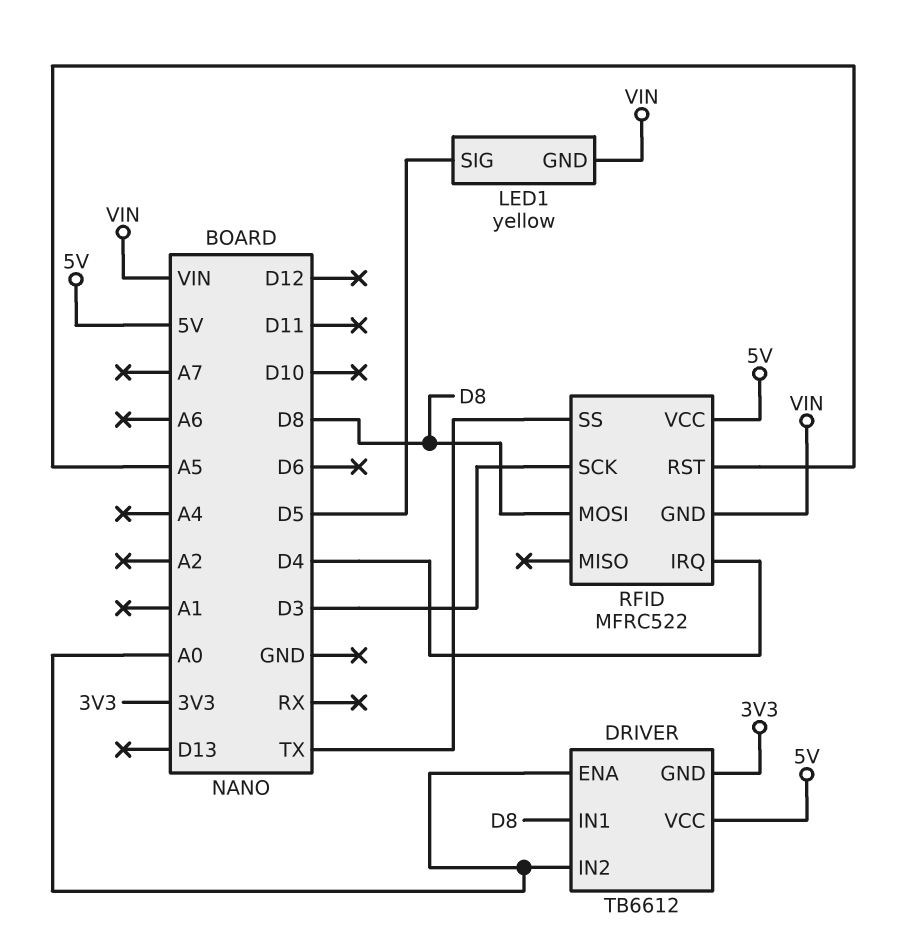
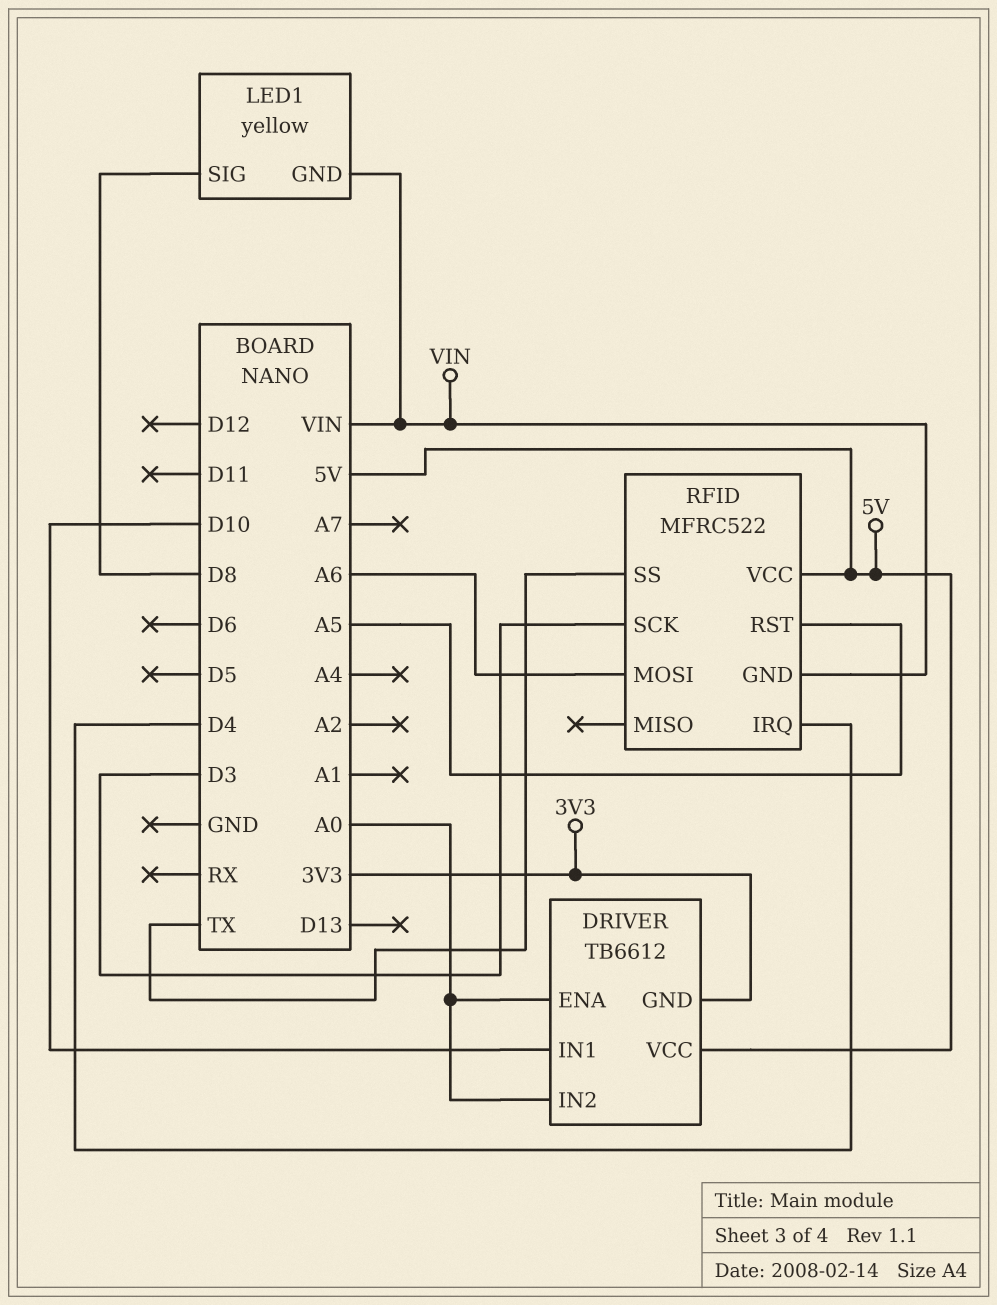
DRIVER pin IN1: D8 -> D10
LED1 pin SIG: D5 -> D8
RFID pin MOSI: D8 -> A6

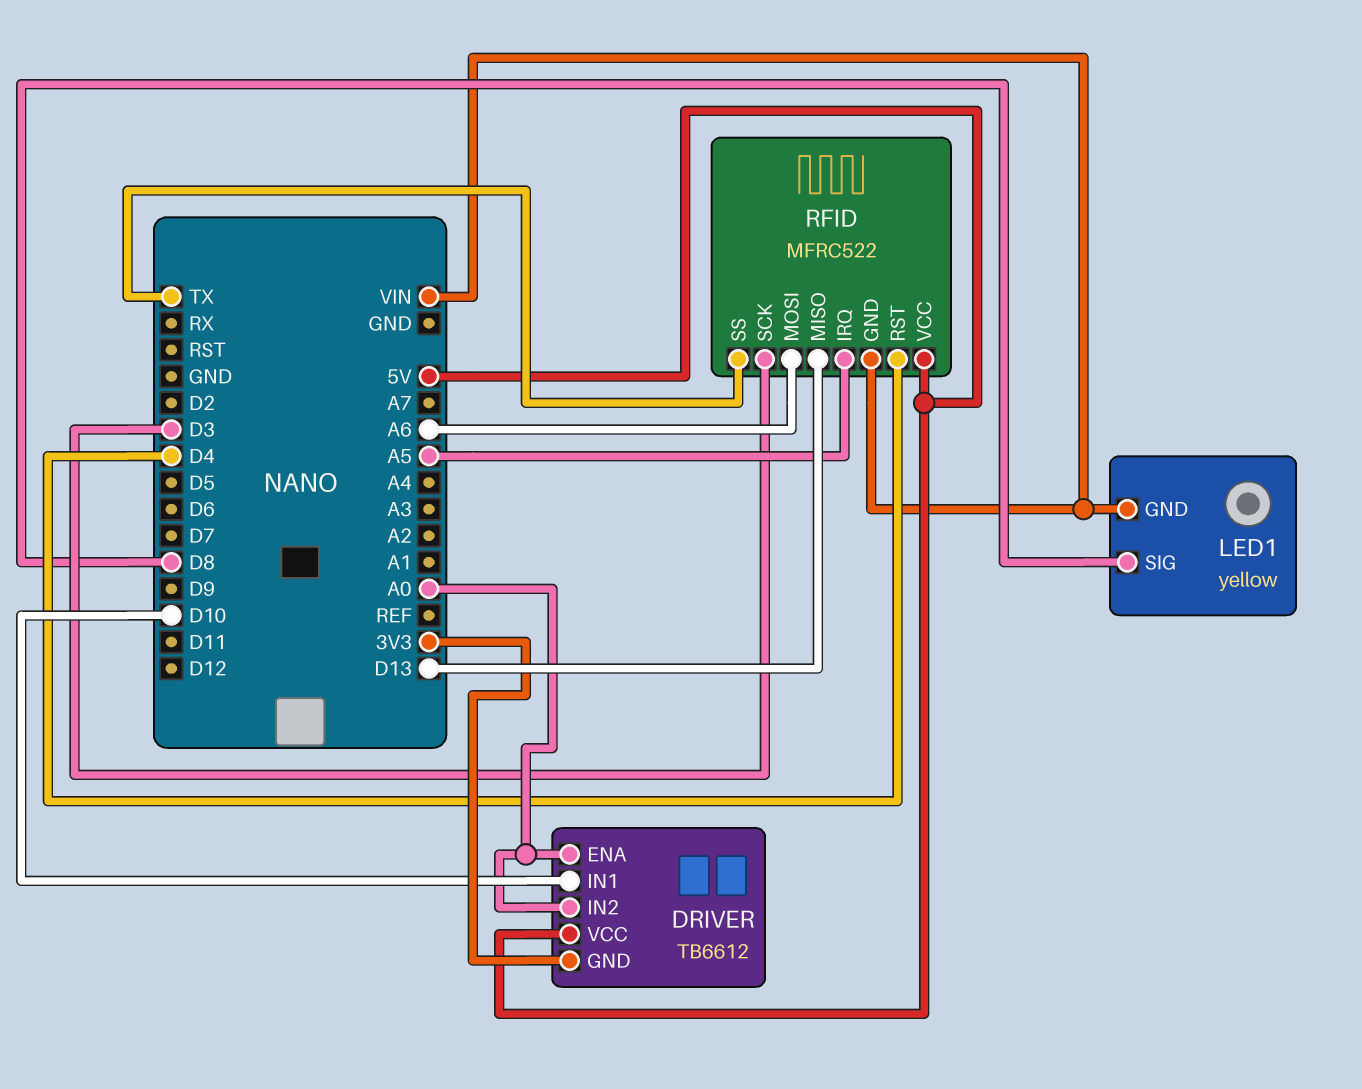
RFID pin IRQ: D4 -> A5
RFID pin MISO: none -> D13
RFID pin RST: A5 -> D4

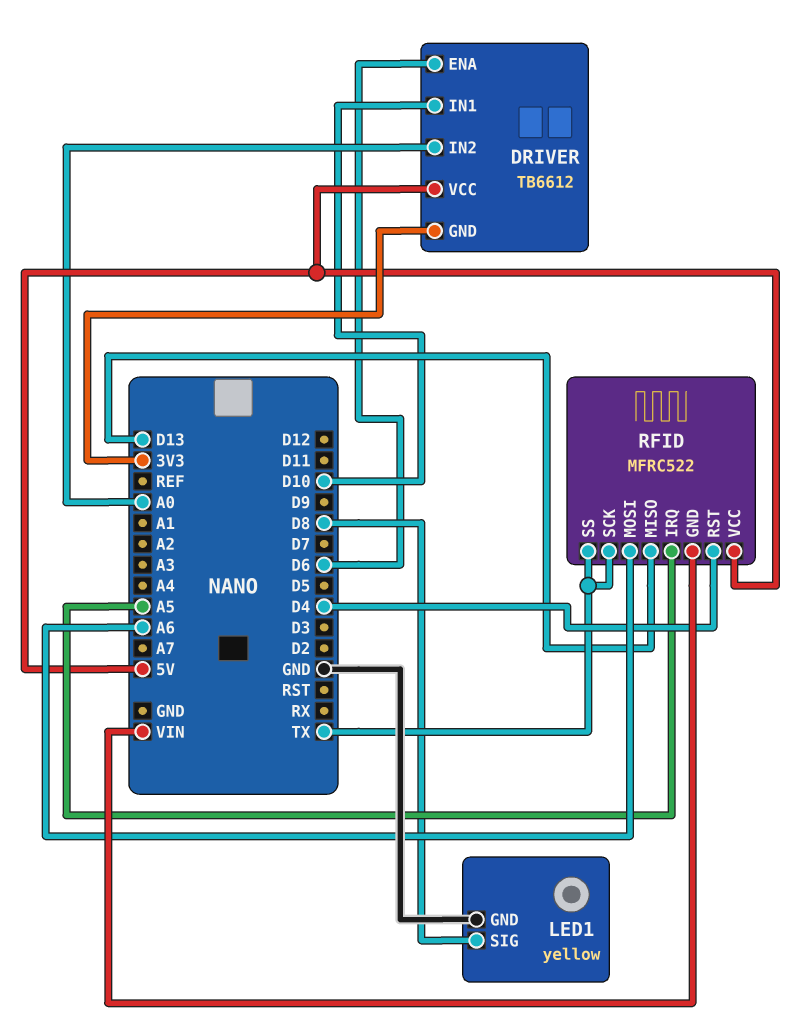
DRIVER pin ENA: A0 -> D6
LED1 pin GND: VIN -> GND
RFID pin SCK: D3 -> TX

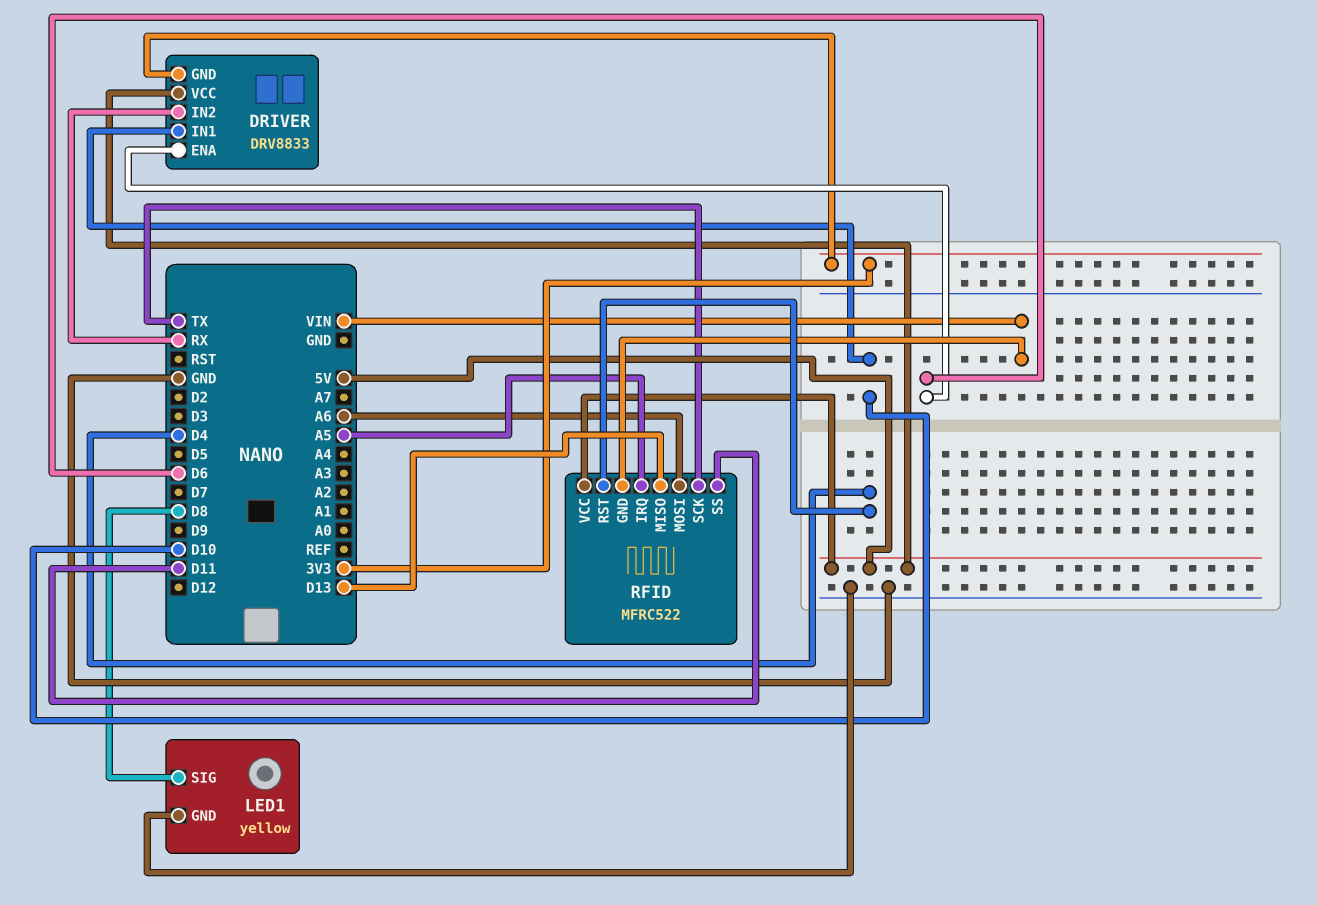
DRIVER: TB6612 -> DRV8833
DRIVER pin IN2: A0 -> RX
RFID pin SS: TX -> D11

